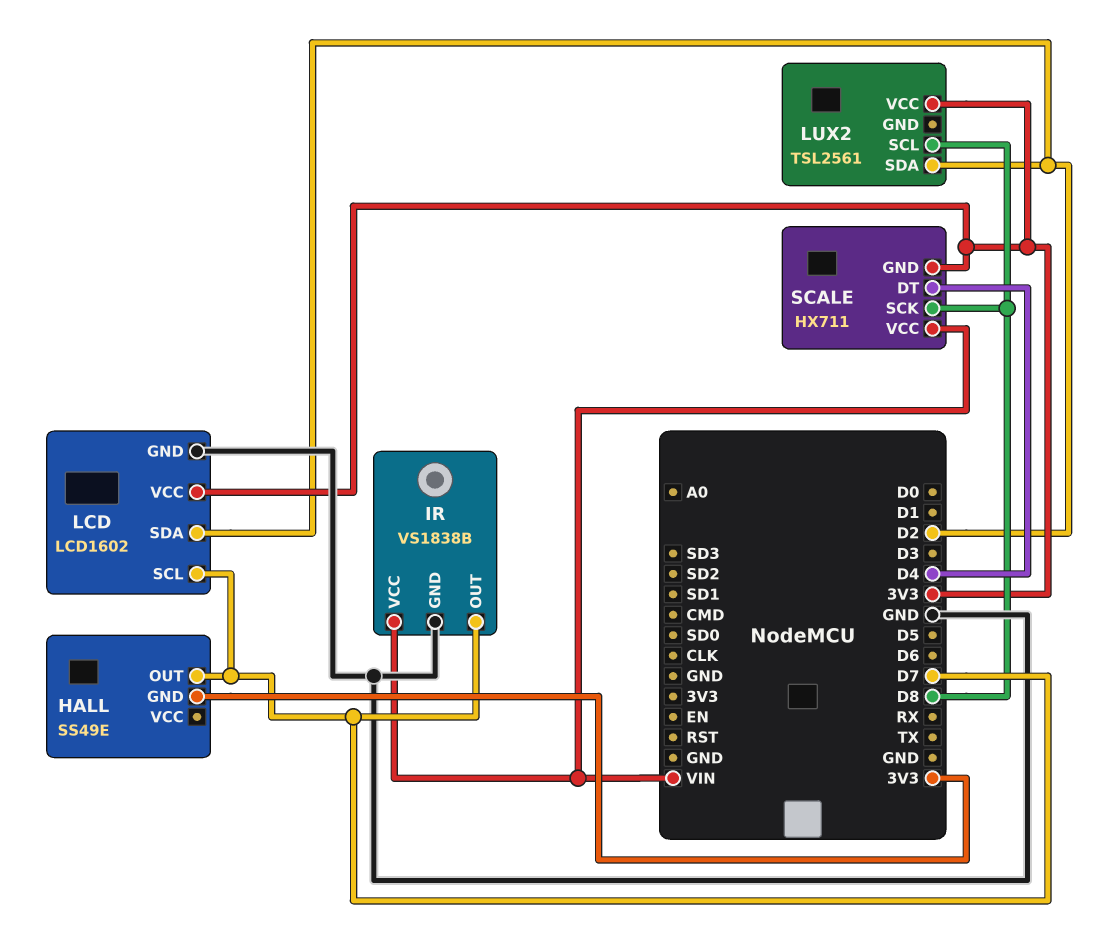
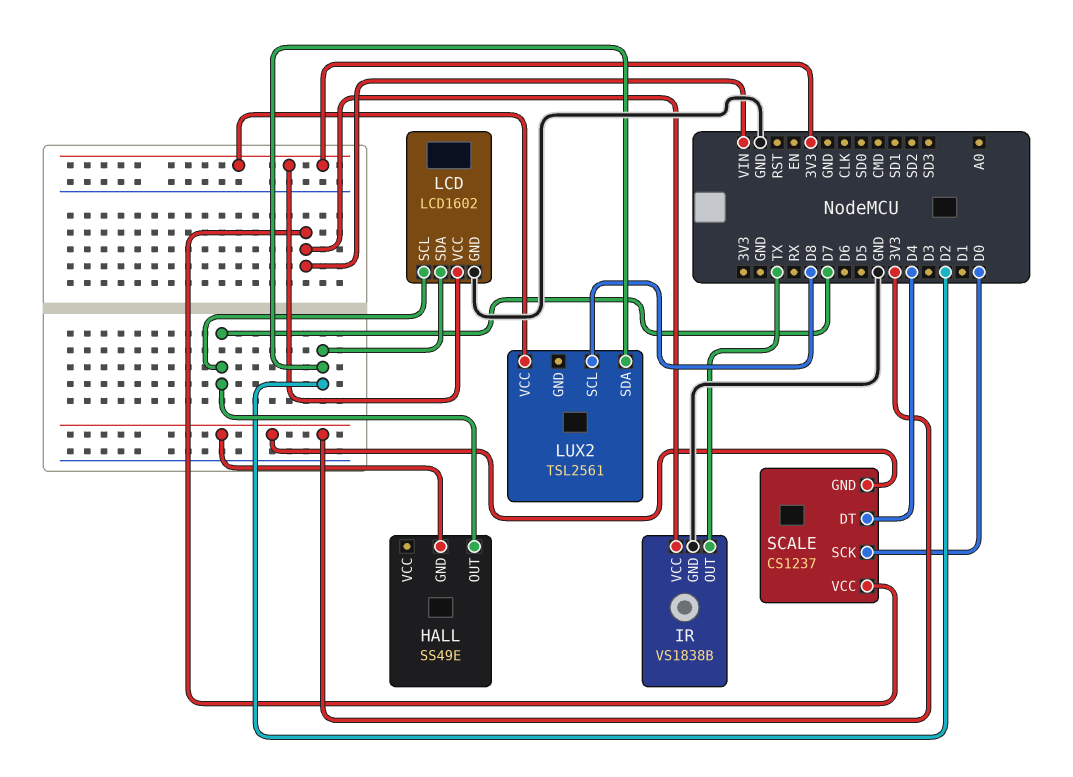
IR pin OUT: D7 -> TX
SCALE: HX711 -> CS1237
SCALE pin SCK: D8 -> D0

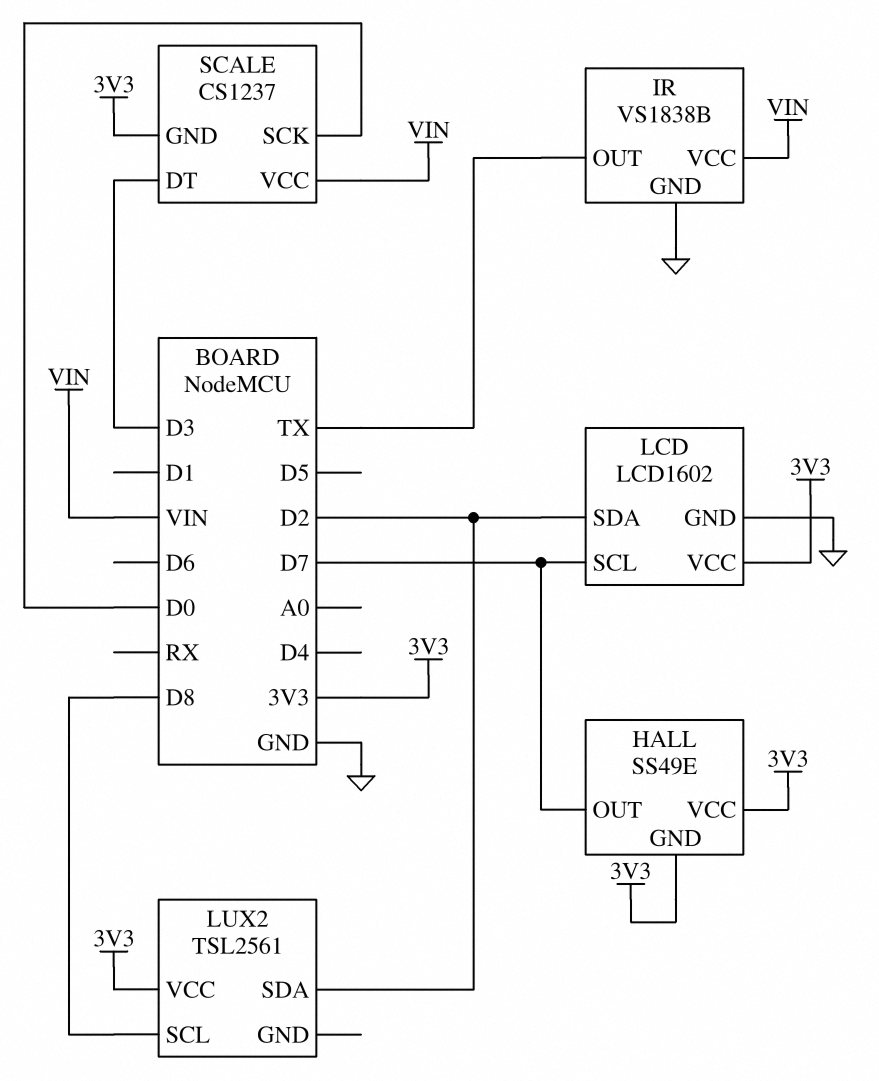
HALL pin VCC: none -> 3V3
SCALE pin DT: D4 -> D3

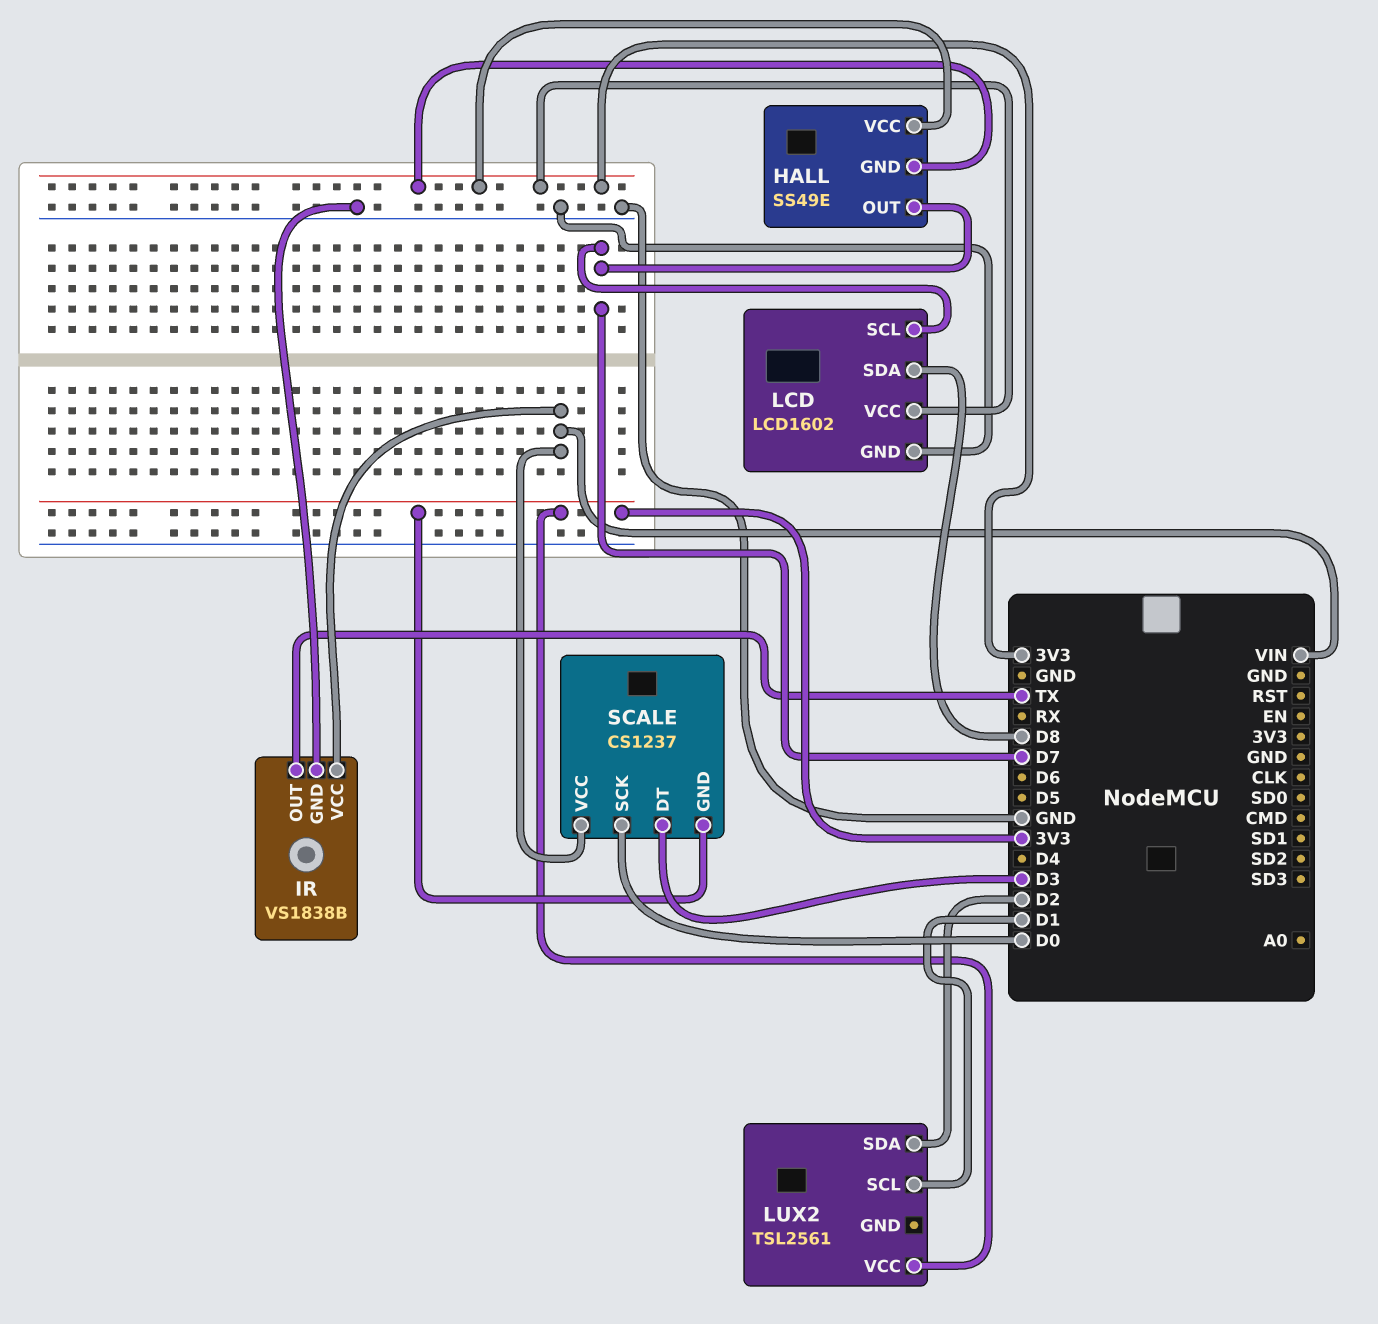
LCD pin SDA: D2 -> D8
LUX2 pin SCL: D8 -> D1

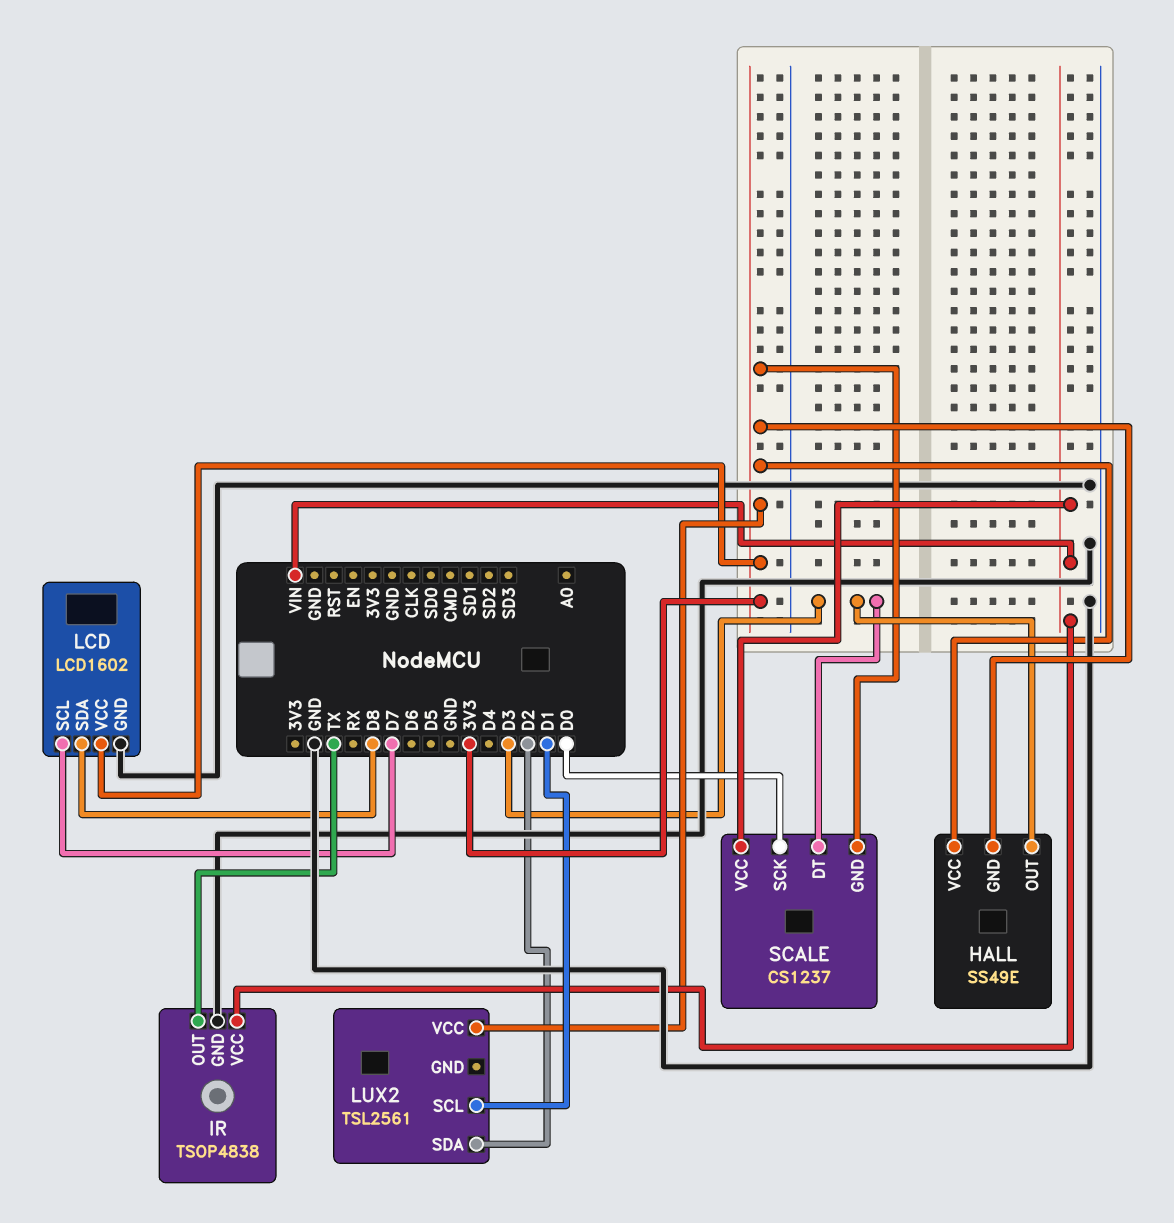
HALL pin OUT: D7 -> D3
IR: VS1838B -> TSOP4838

